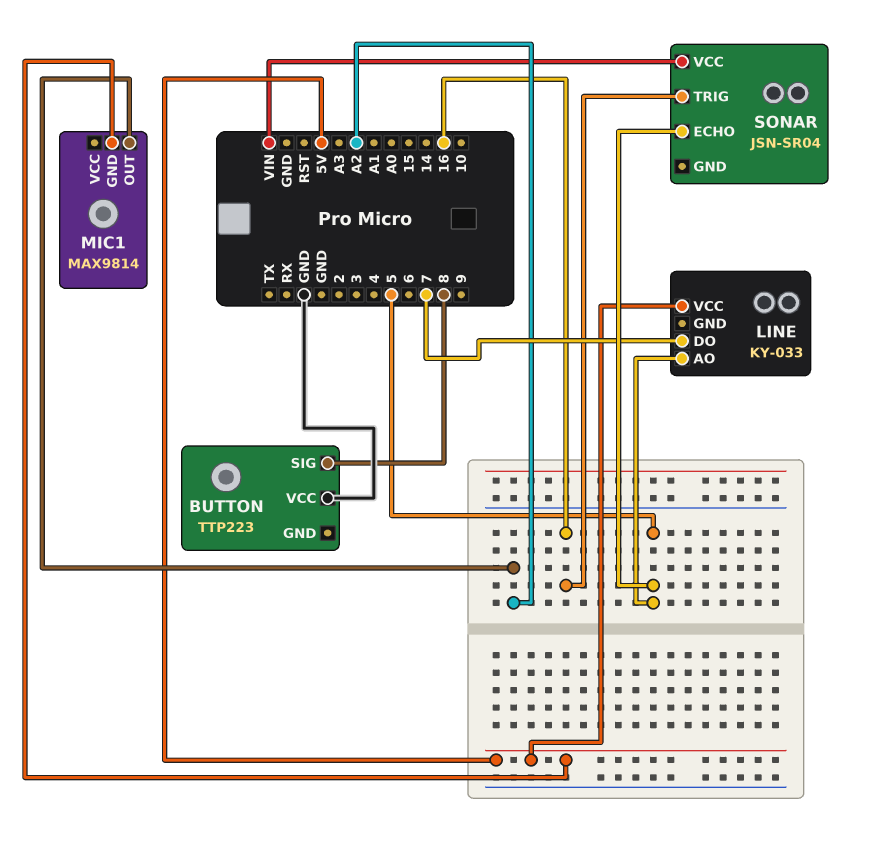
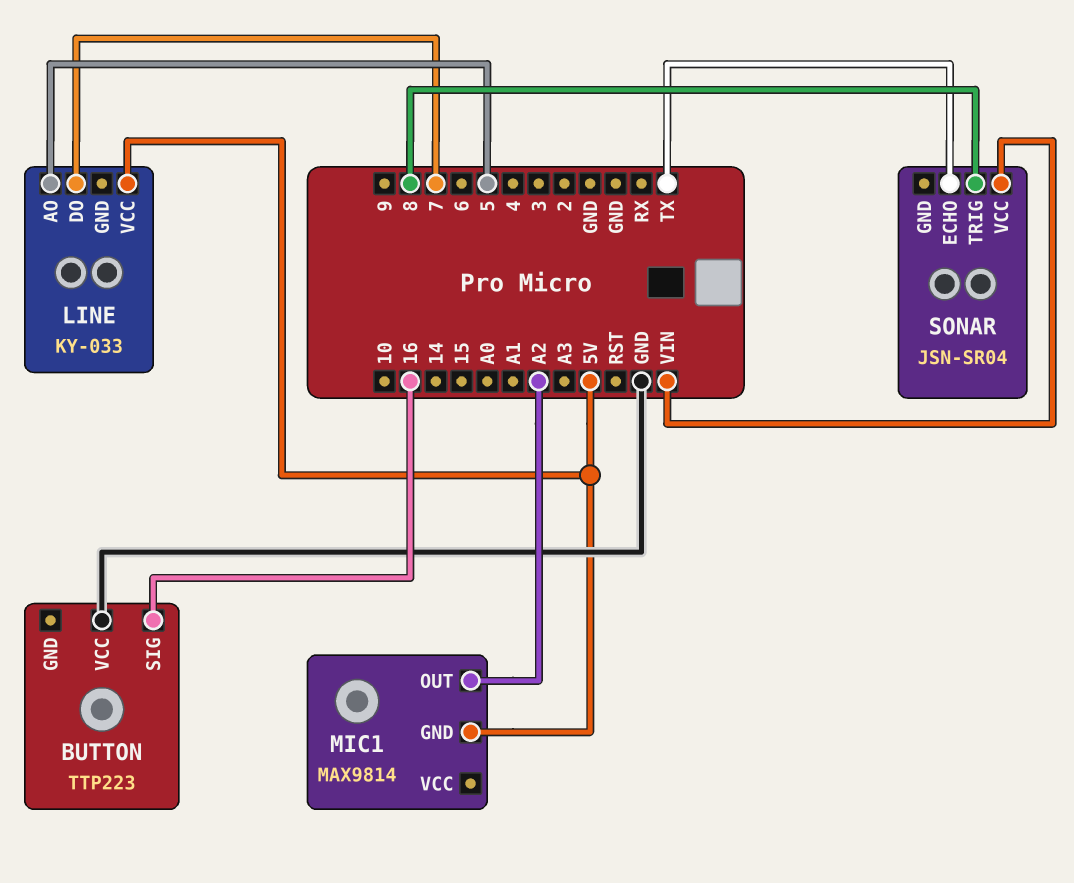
BUTTON pin SIG: 8 -> 16
SONAR pin ECHO: 5 -> TX
SONAR pin TRIG: 16 -> 8

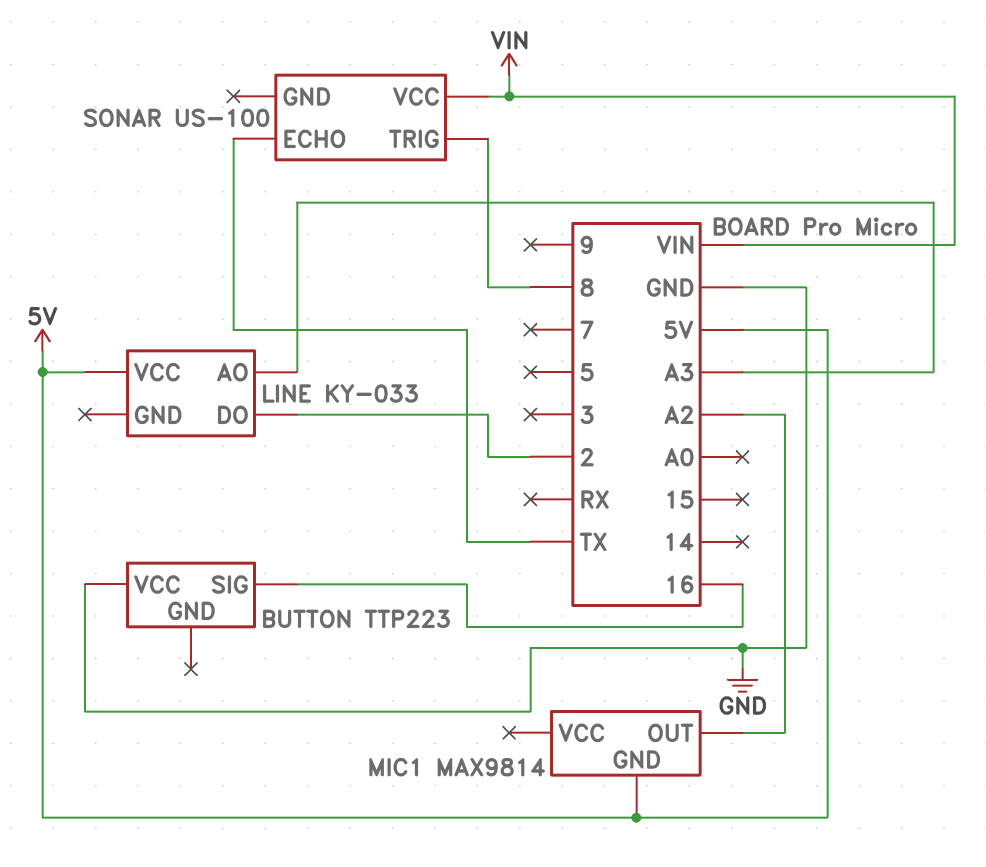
LINE pin AO: 5 -> A3
LINE pin DO: 7 -> 2
SONAR: JSN-SR04 -> US-100

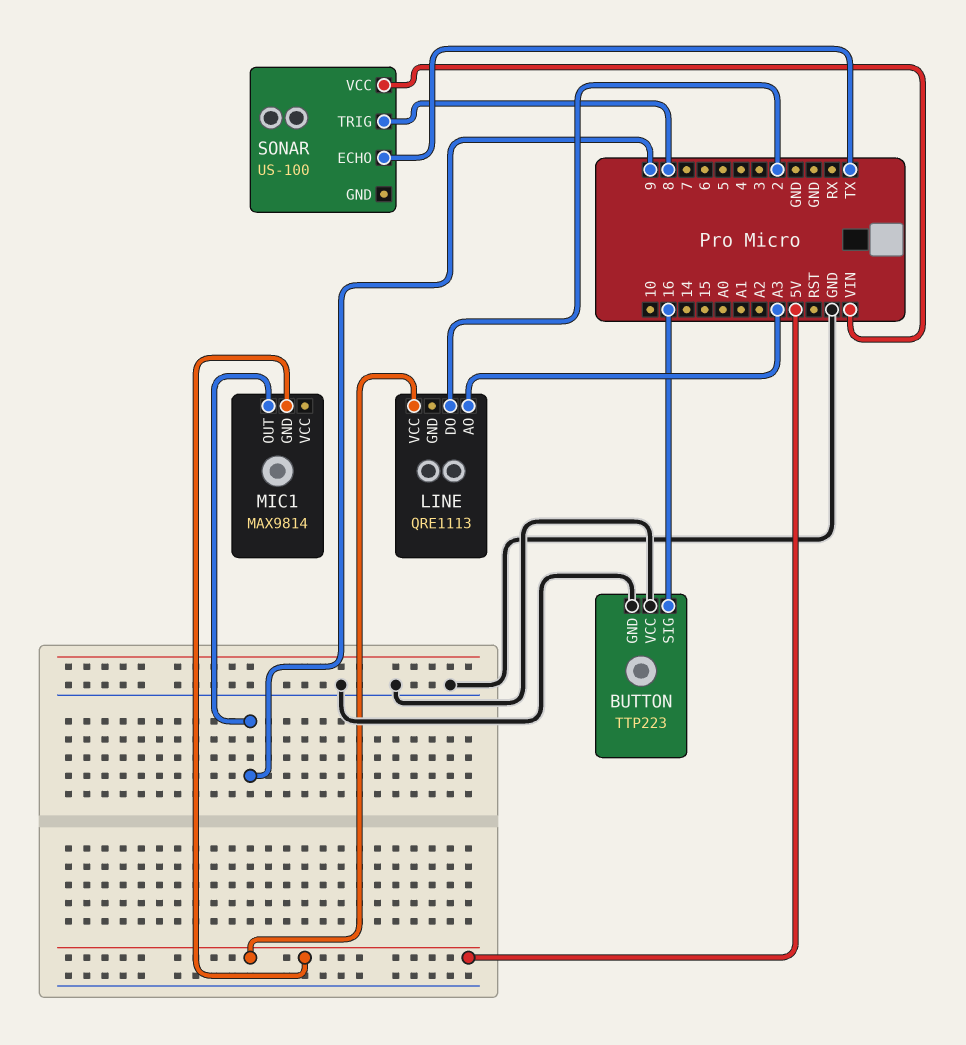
BUTTON pin GND: none -> GND
LINE: KY-033 -> QRE1113
MIC1 pin OUT: A2 -> 9

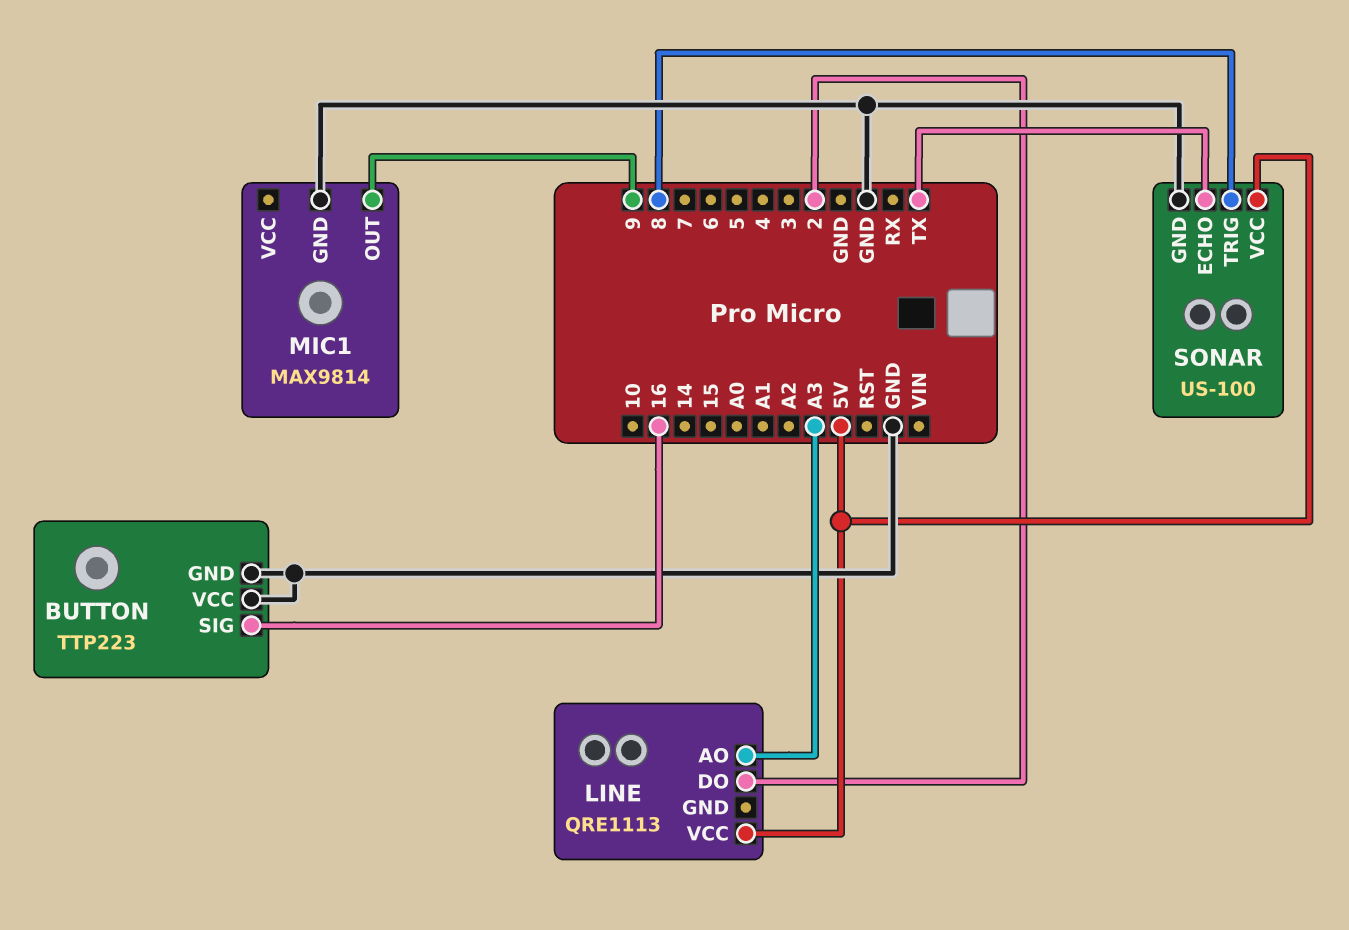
MIC1 pin GND: 5V -> GND
SONAR pin GND: none -> GND
SONAR pin VCC: VIN -> 5V

